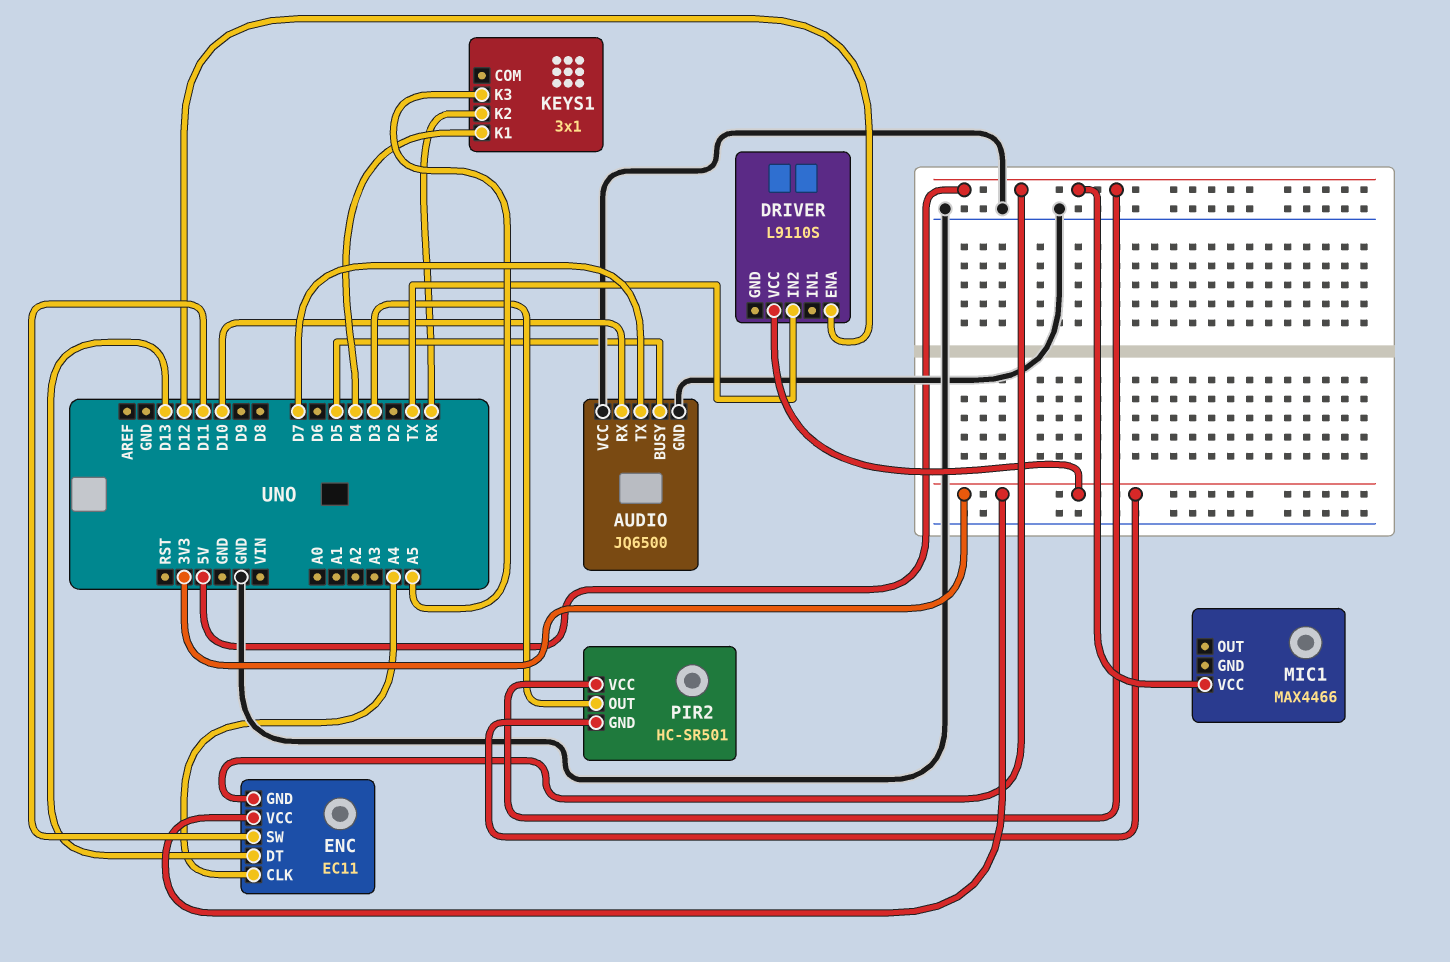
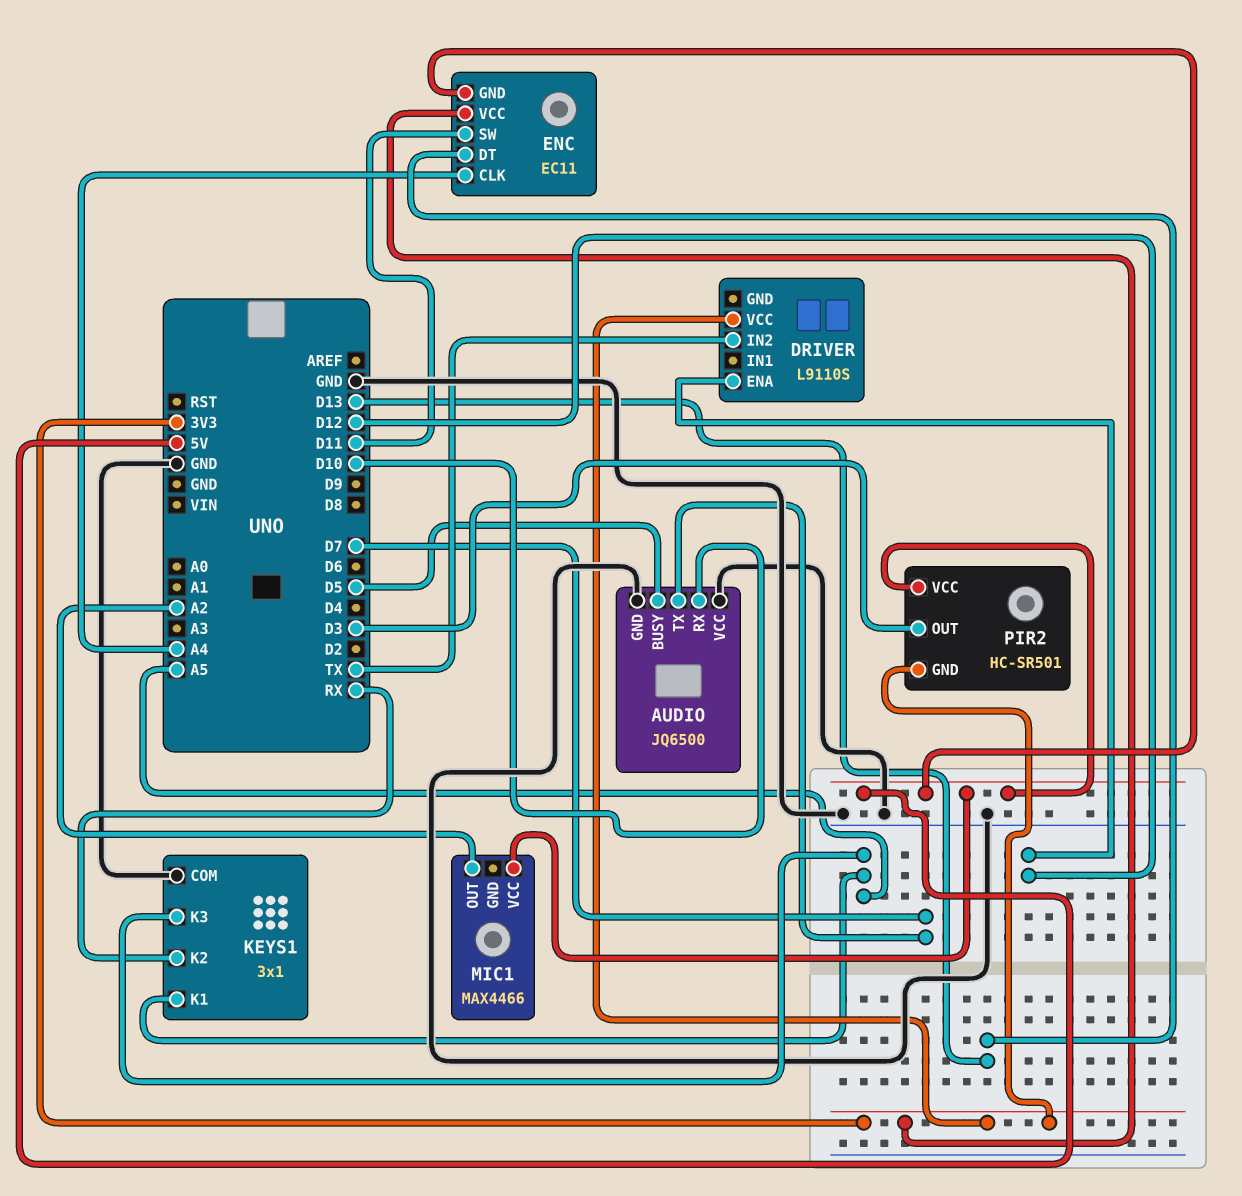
KEYS1 pin COM: none -> GND
KEYS1 pin K1: D4 -> A5
MIC1 pin OUT: none -> A2

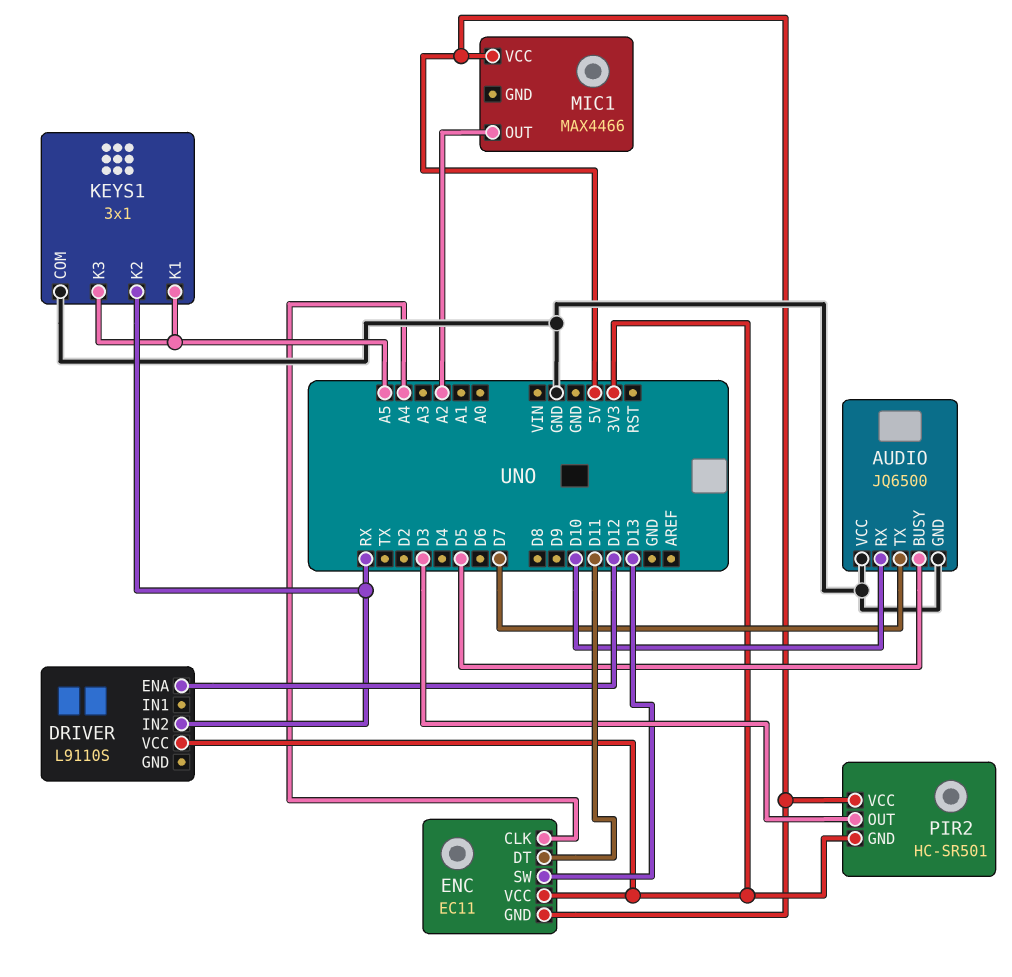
DRIVER pin IN2: TX -> RX
ENC pin DT: D13 -> D11
ENC pin SW: D11 -> D13

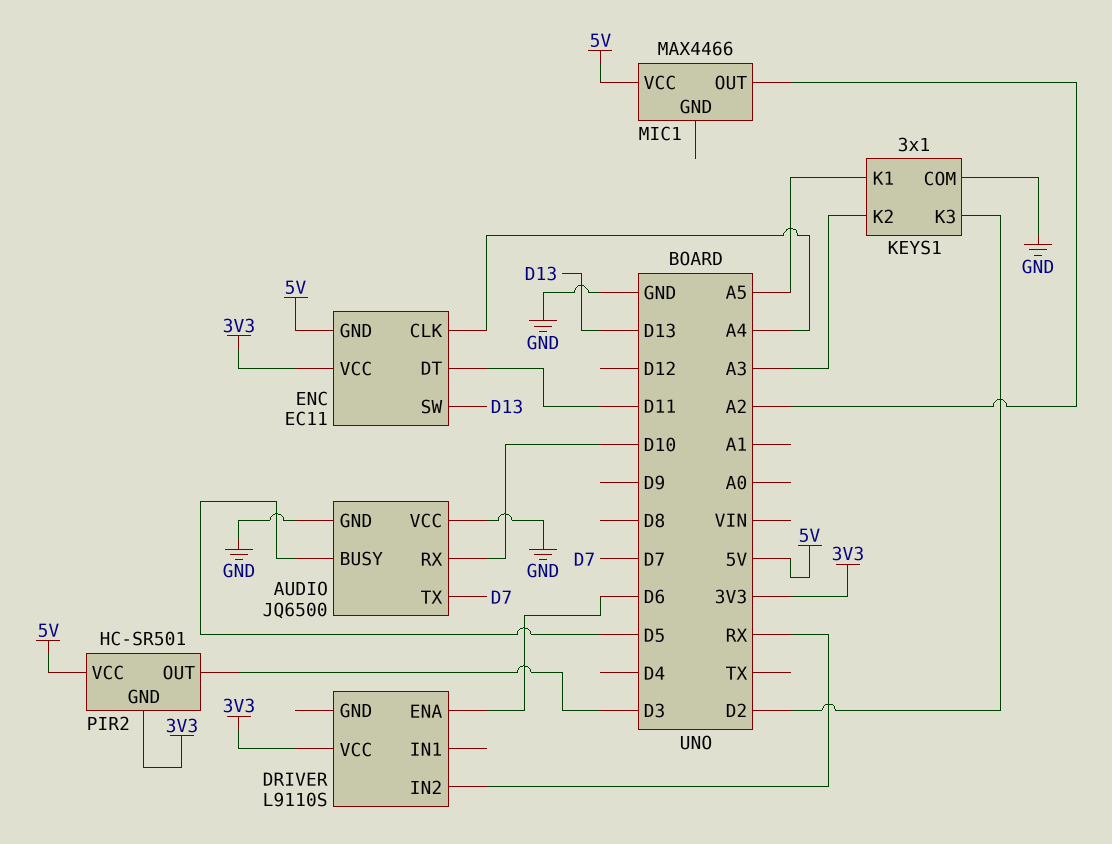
DRIVER pin ENA: D12 -> D6
KEYS1 pin K2: RX -> A3
KEYS1 pin K3: A5 -> D2

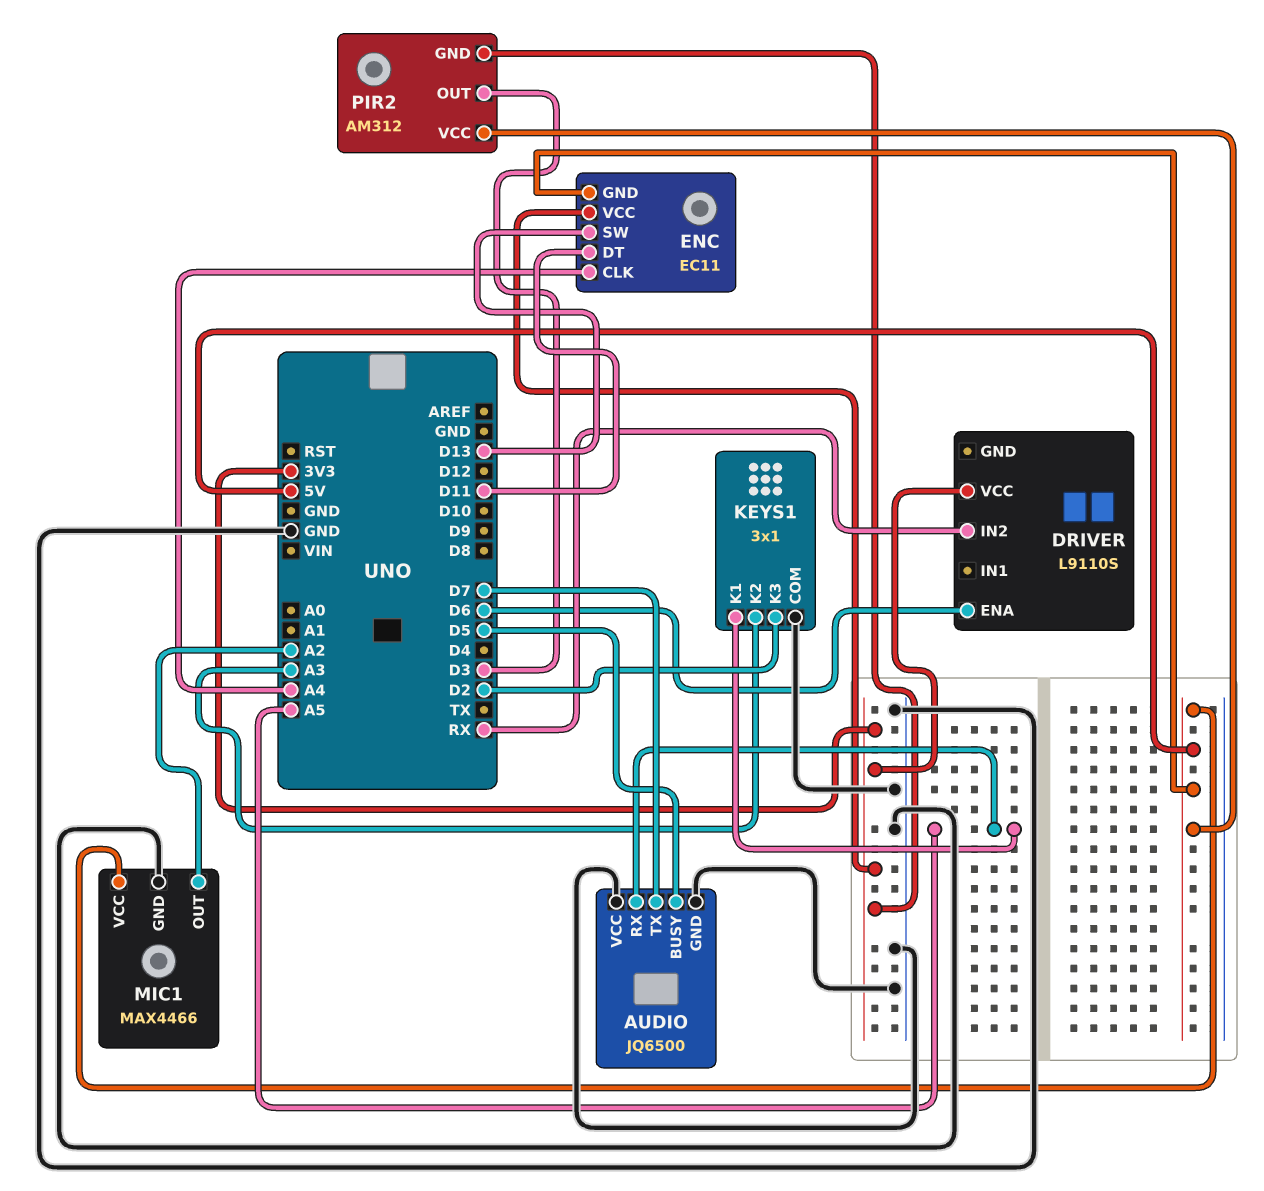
AUDIO pin RX: D10 -> A5
MIC1 pin GND: none -> GND
PIR2: HC-SR501 -> AM312

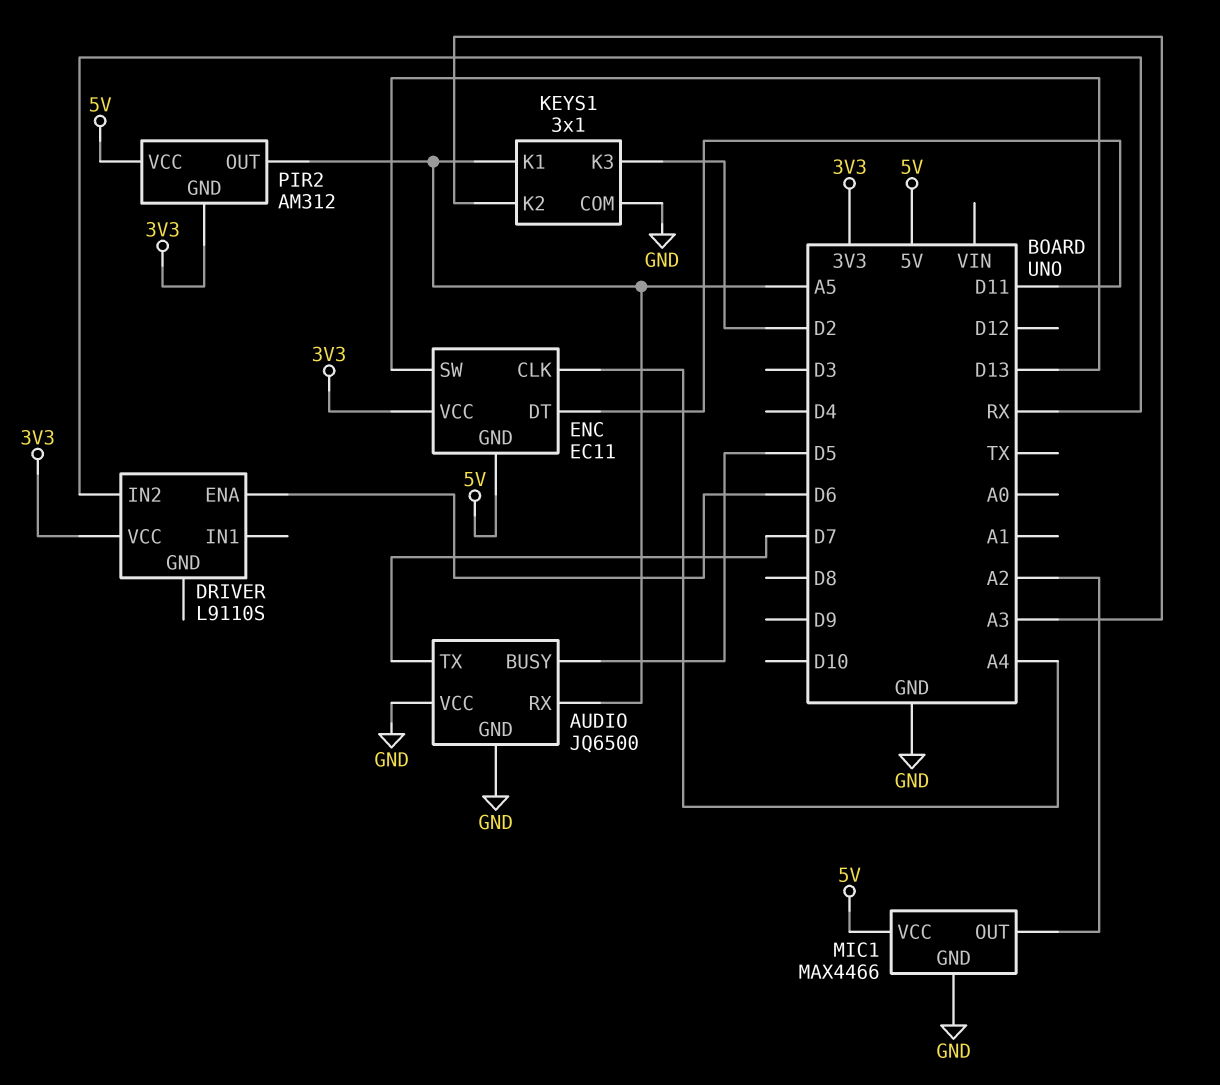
PIR2 pin OUT: D3 -> A5

